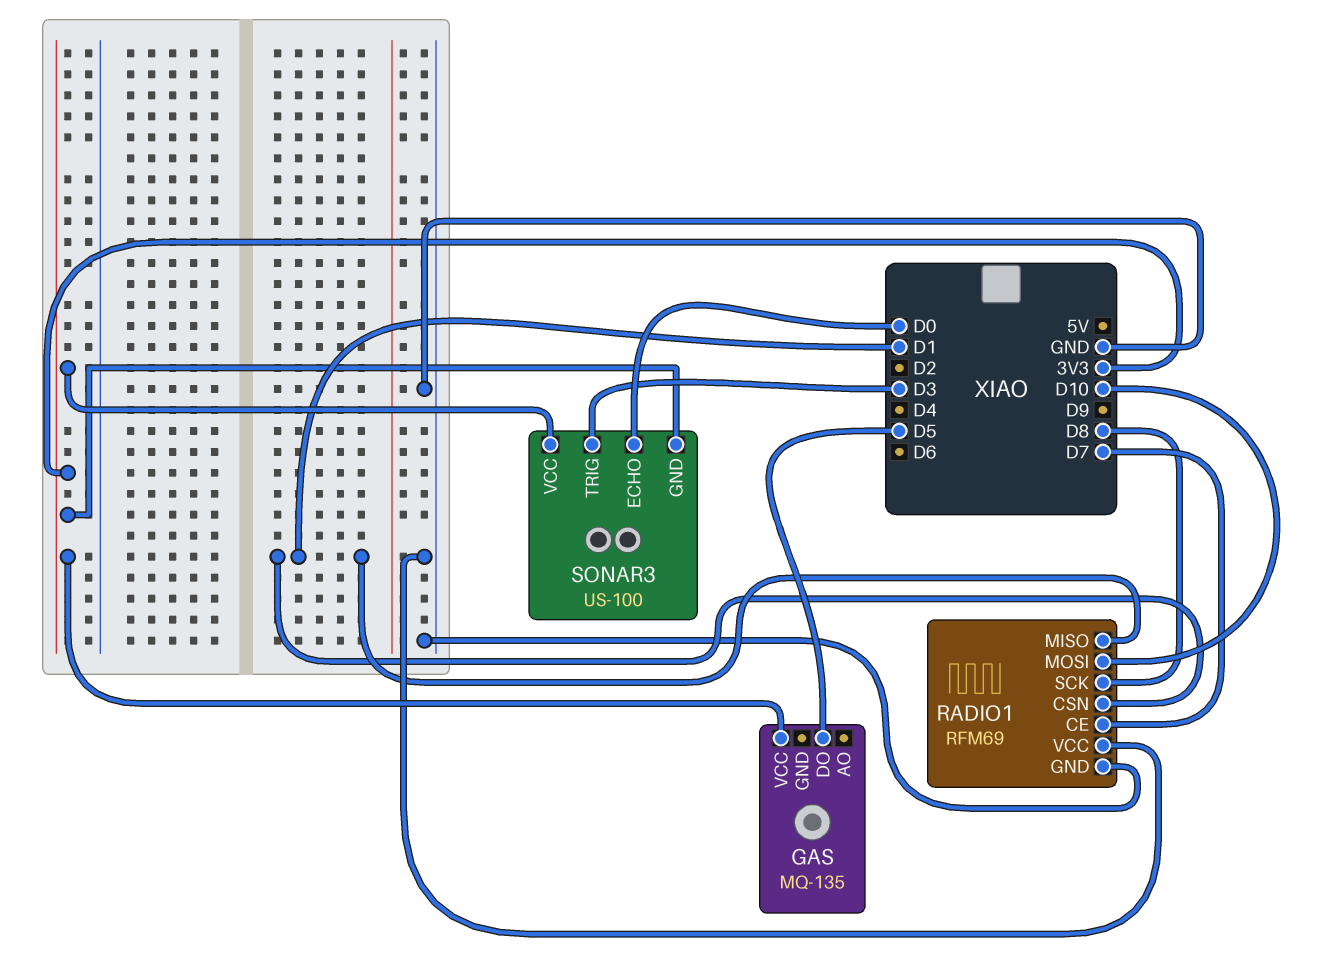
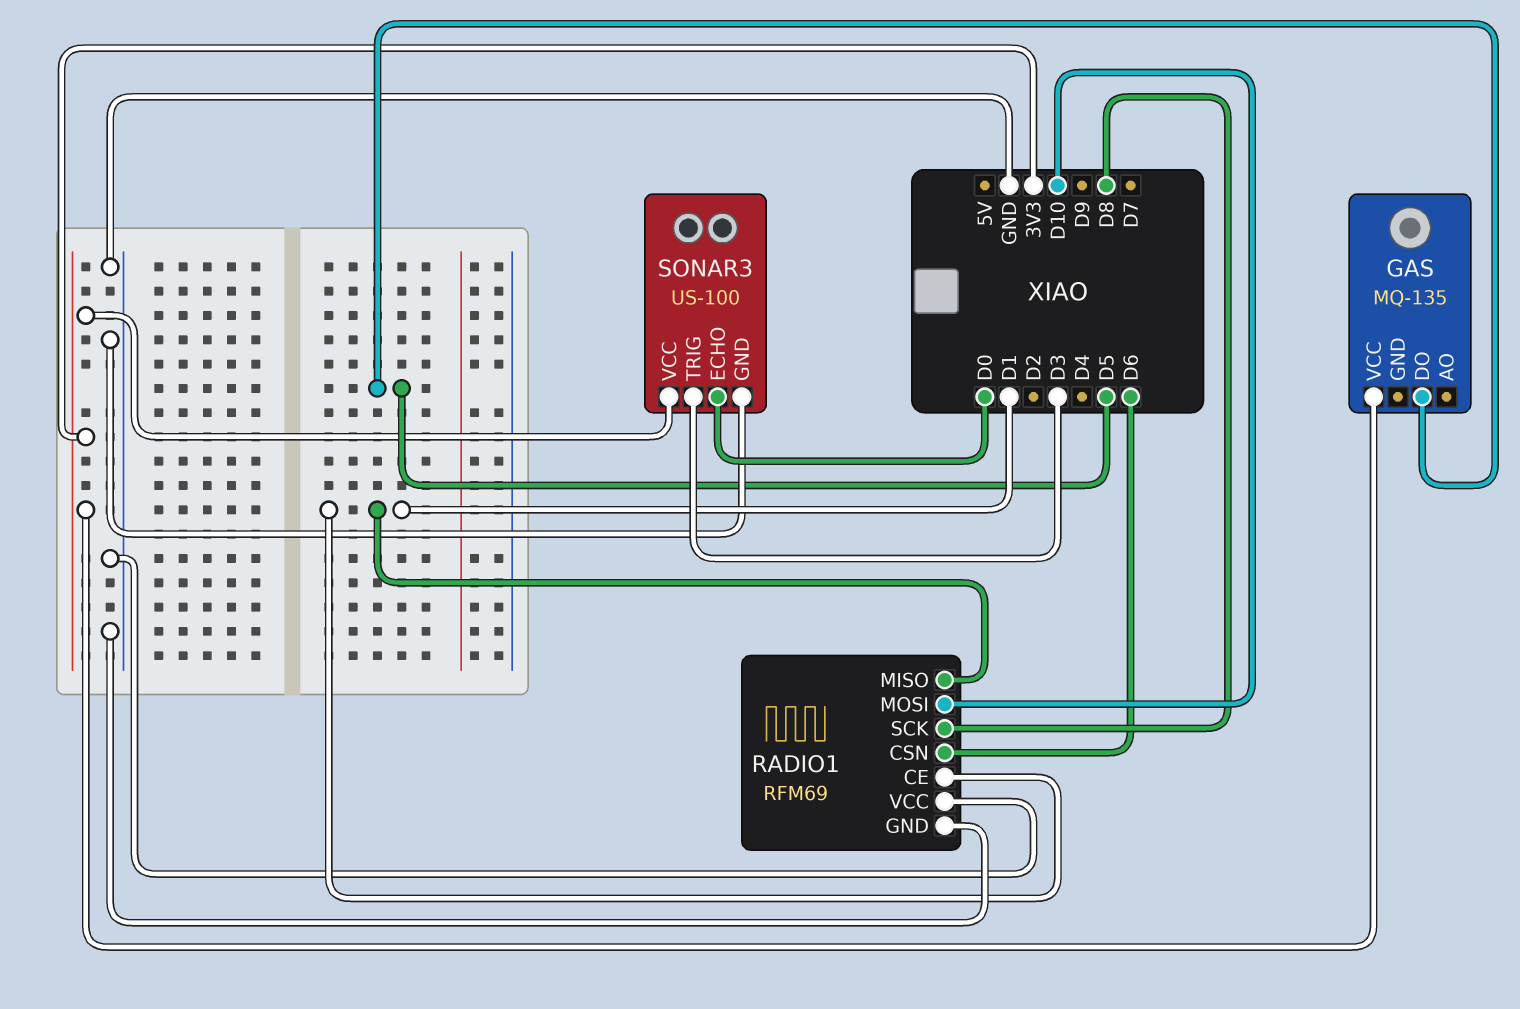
RADIO1 pin CE: D7 -> D1
RADIO1 pin CSN: D1 -> D6
SONAR3 pin GND: 3V3 -> GND

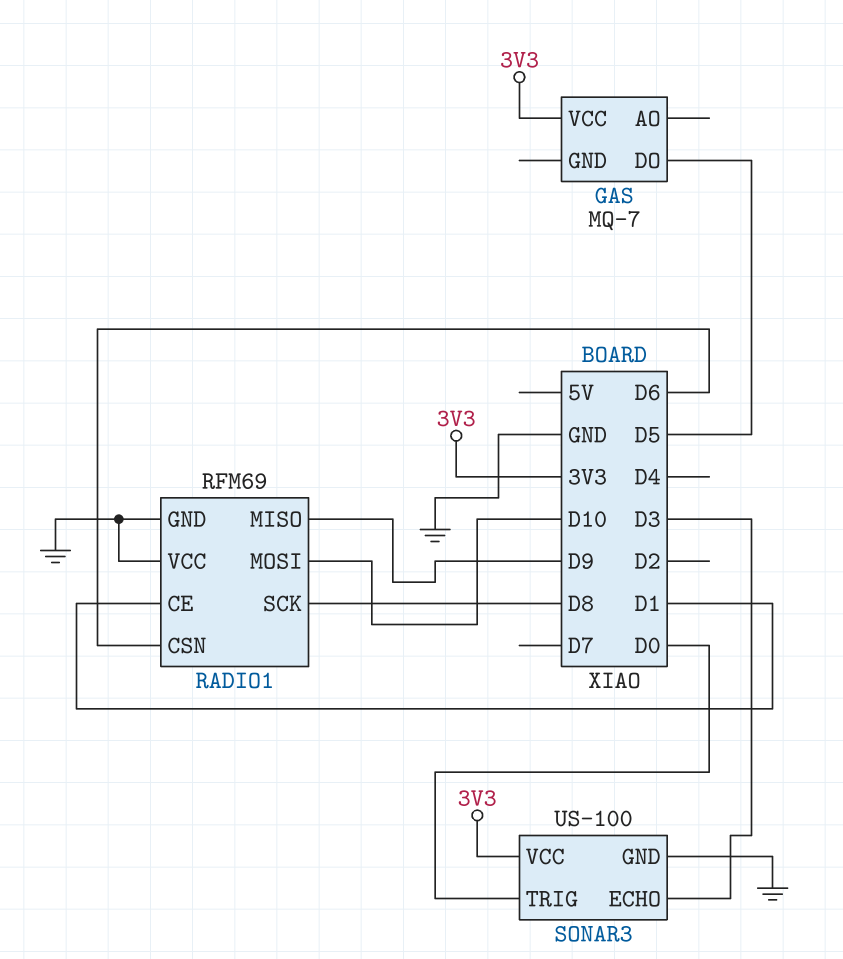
GAS: MQ-135 -> MQ-7
RADIO1 pin MISO: D1 -> D9
SONAR3 pin ECHO: D0 -> D3
SONAR3 pin TRIG: D3 -> D0

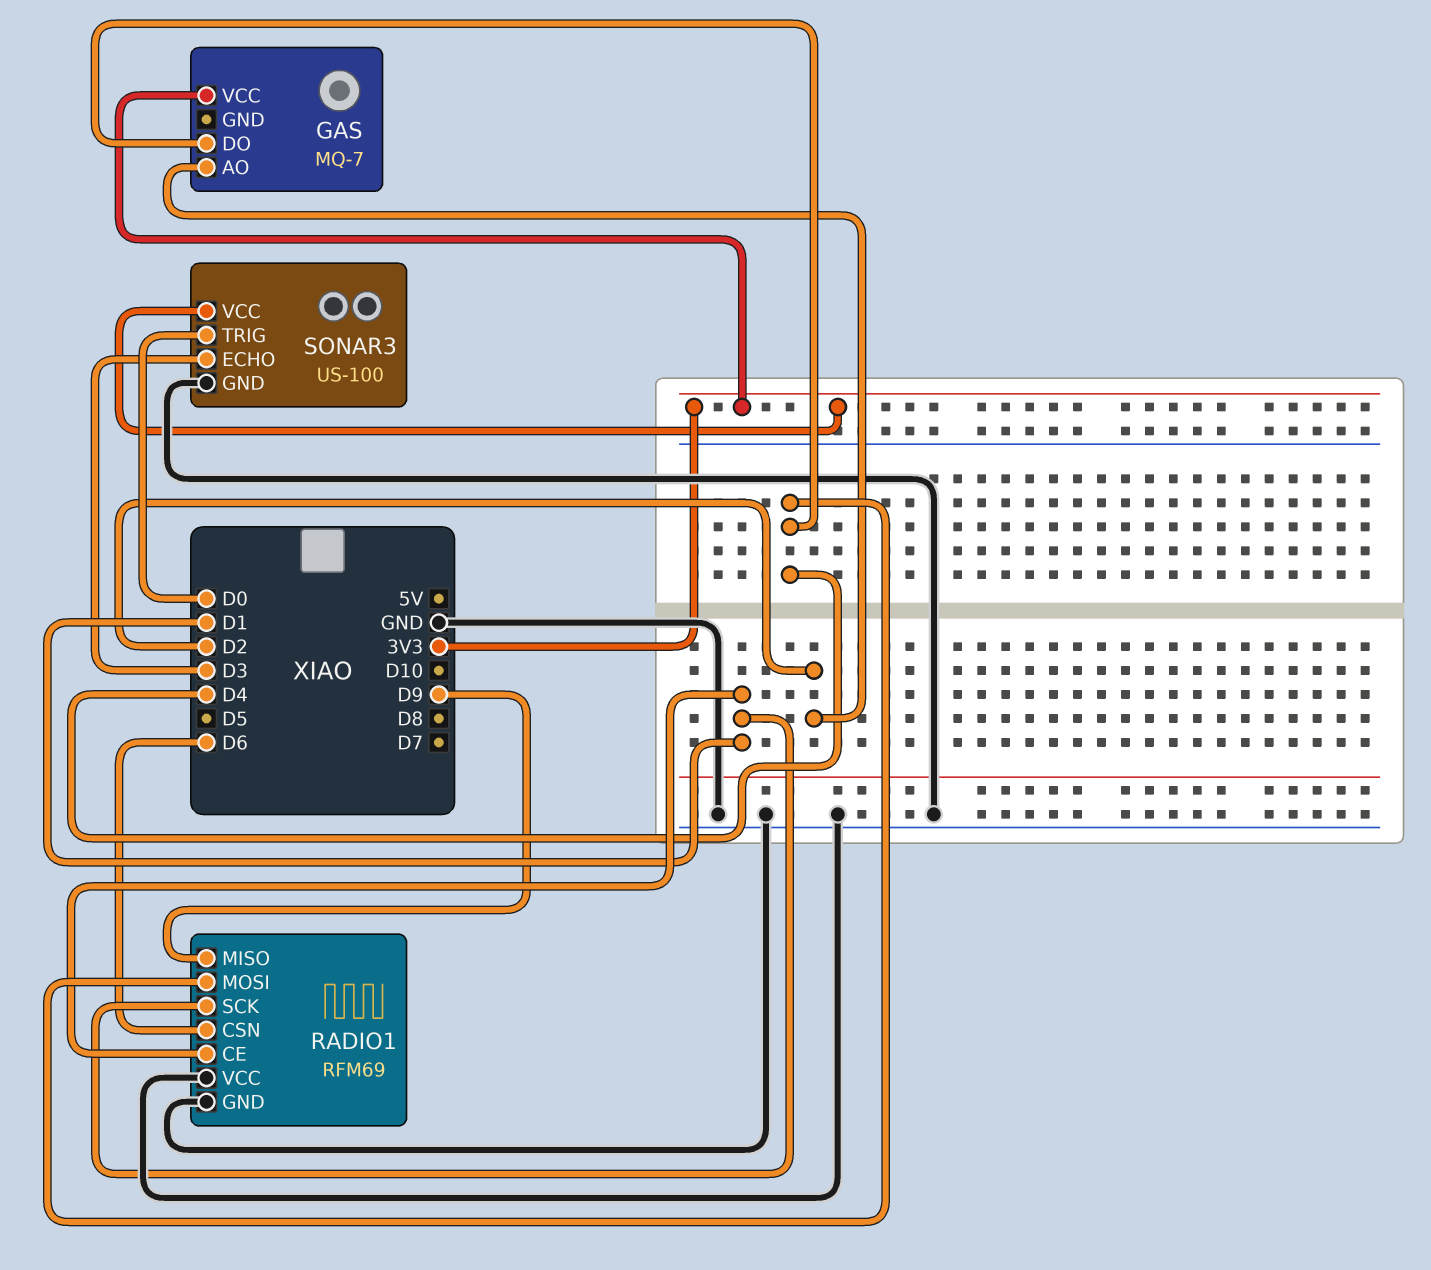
GAS pin AO: none -> D2
GAS pin DO: D5 -> D4
RADIO1 pin MOSI: D10 -> D4
RADIO1 pin SCK: D8 -> D1

